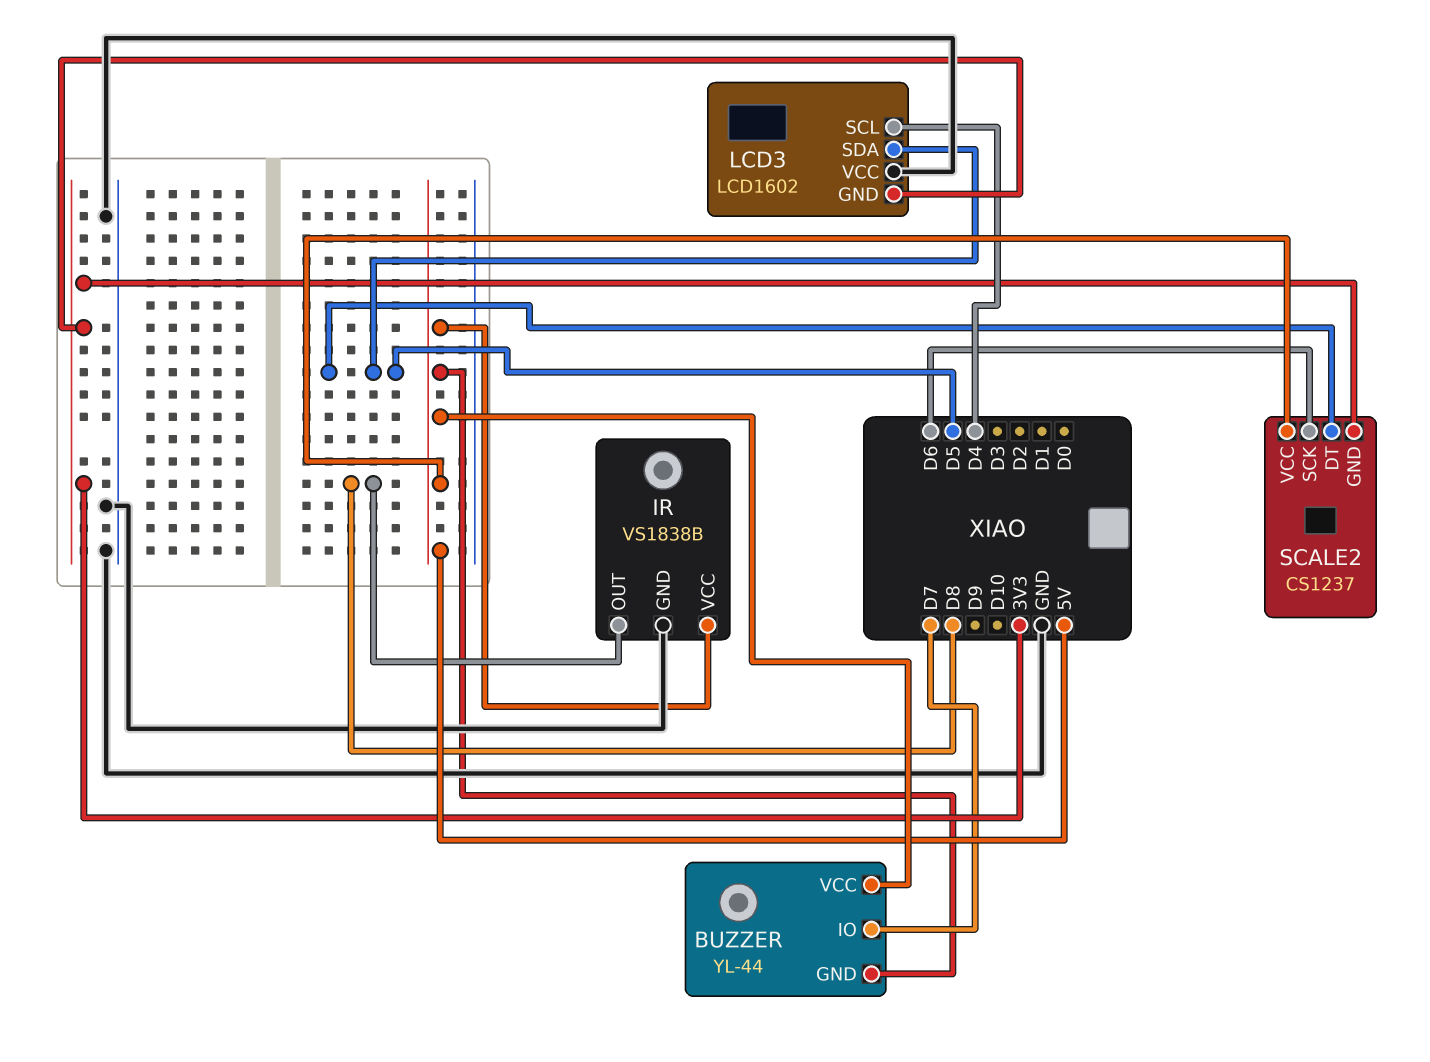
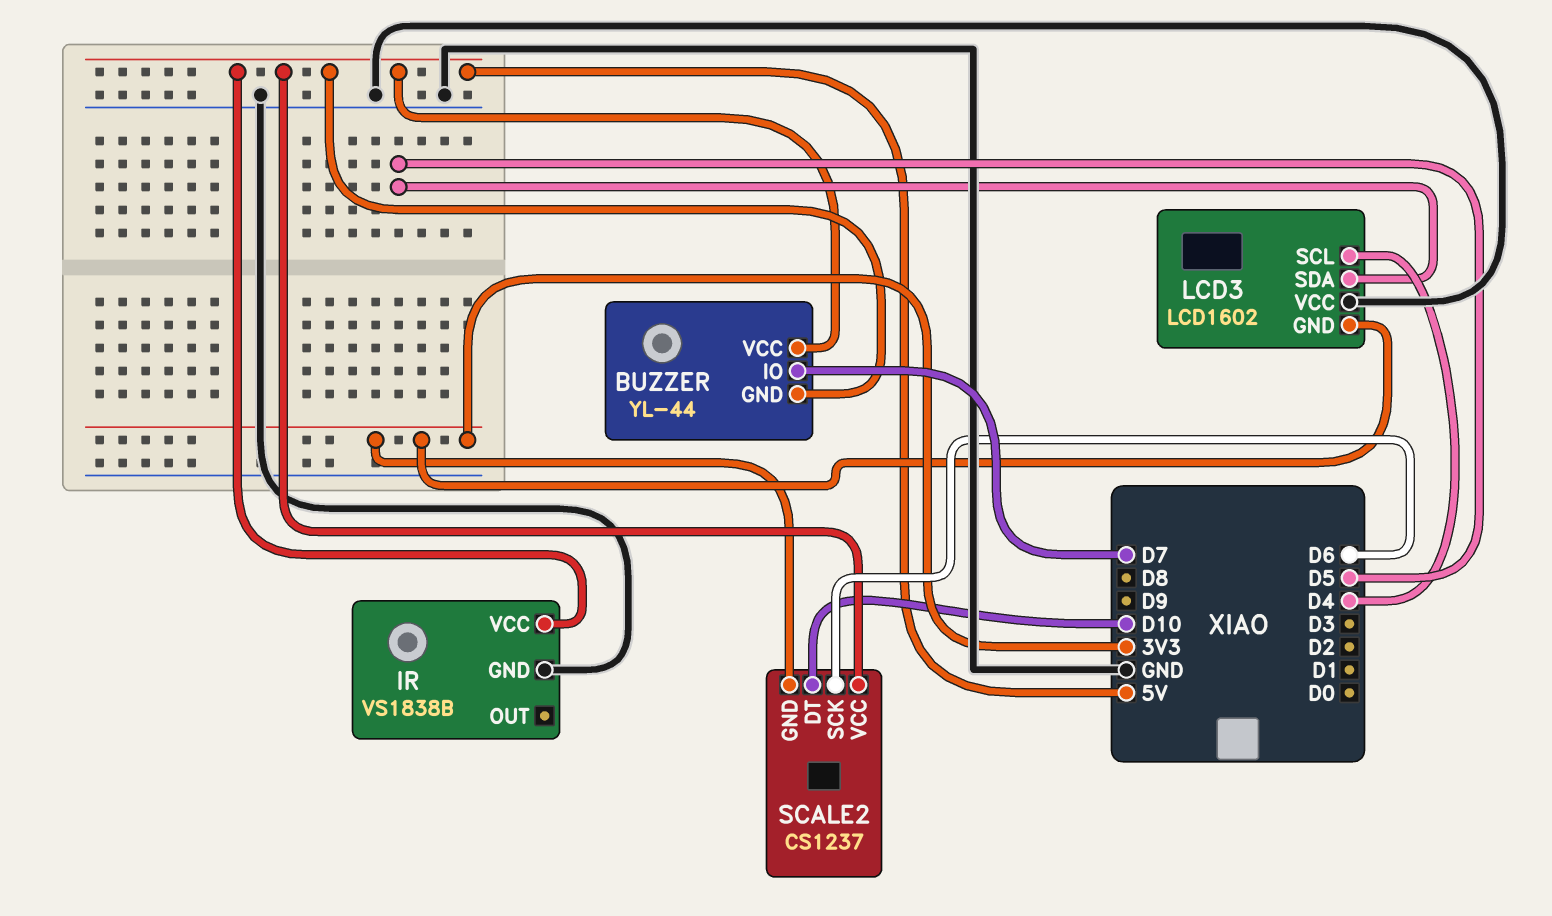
IR pin OUT: D8 -> none
SCALE2 pin DT: D5 -> D10

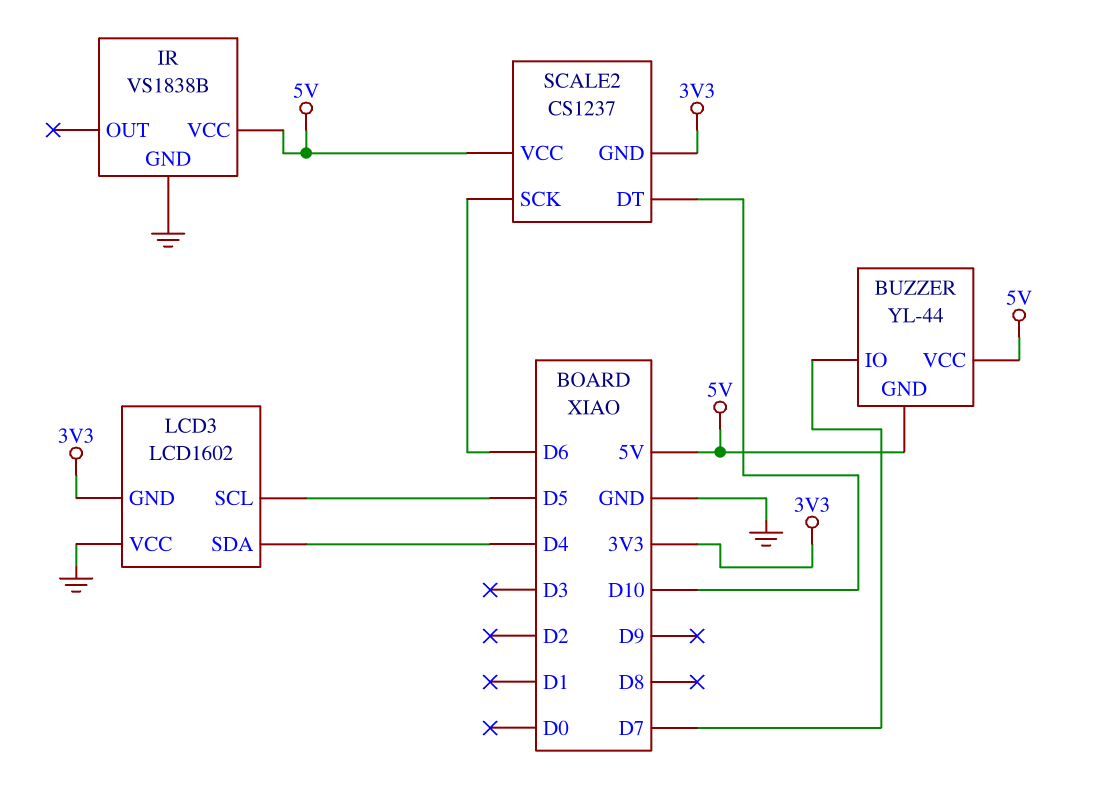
LCD3 pin SCL: D4 -> D5
LCD3 pin SDA: D5 -> D4

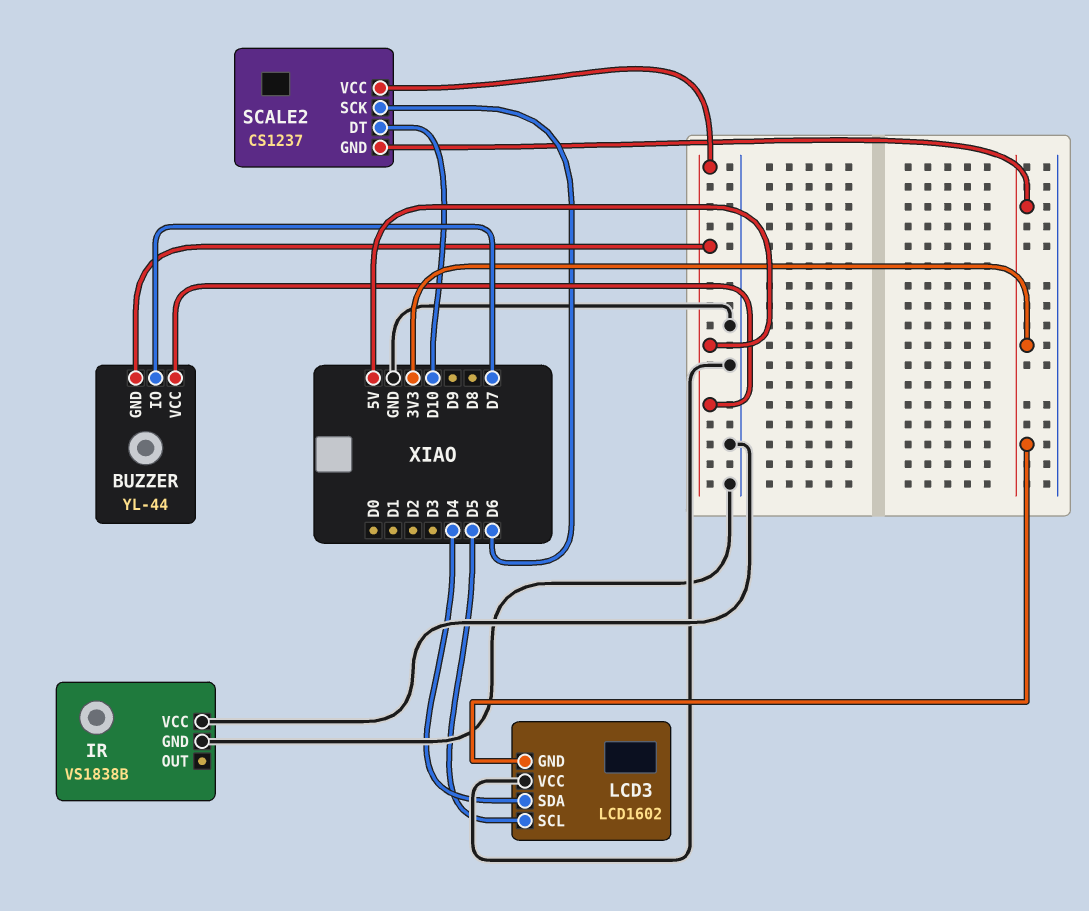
IR pin VCC: 5V -> GND

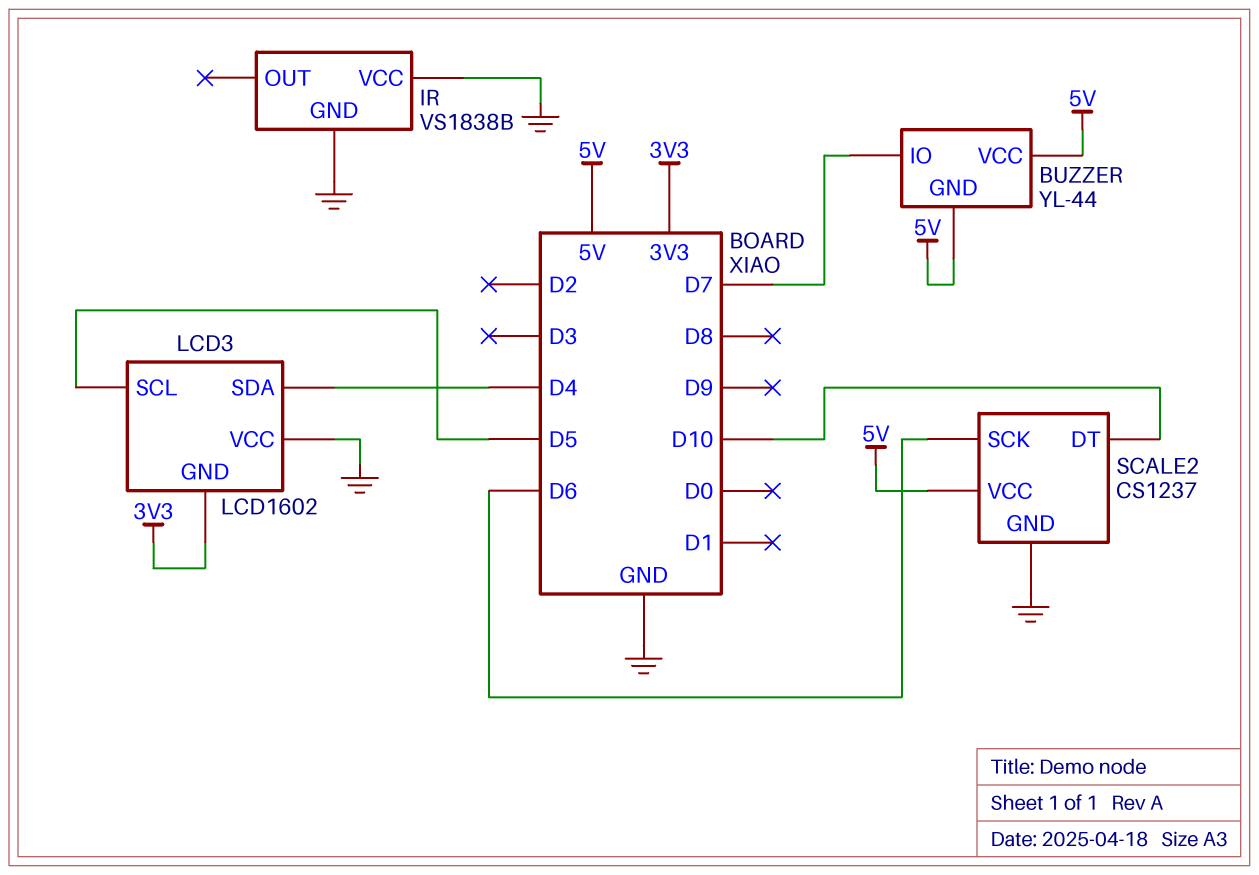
SCALE2 pin GND: 3V3 -> GND

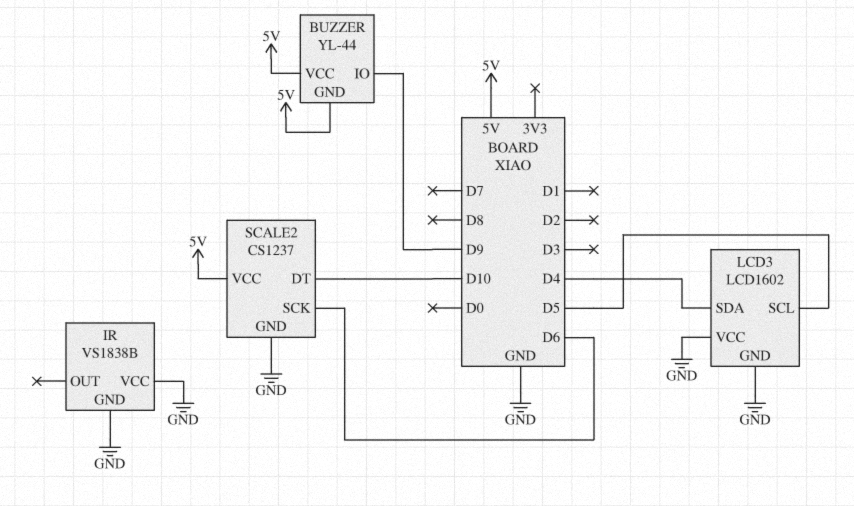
BUZZER pin IO: D7 -> D9
LCD3 pin GND: 3V3 -> GND

